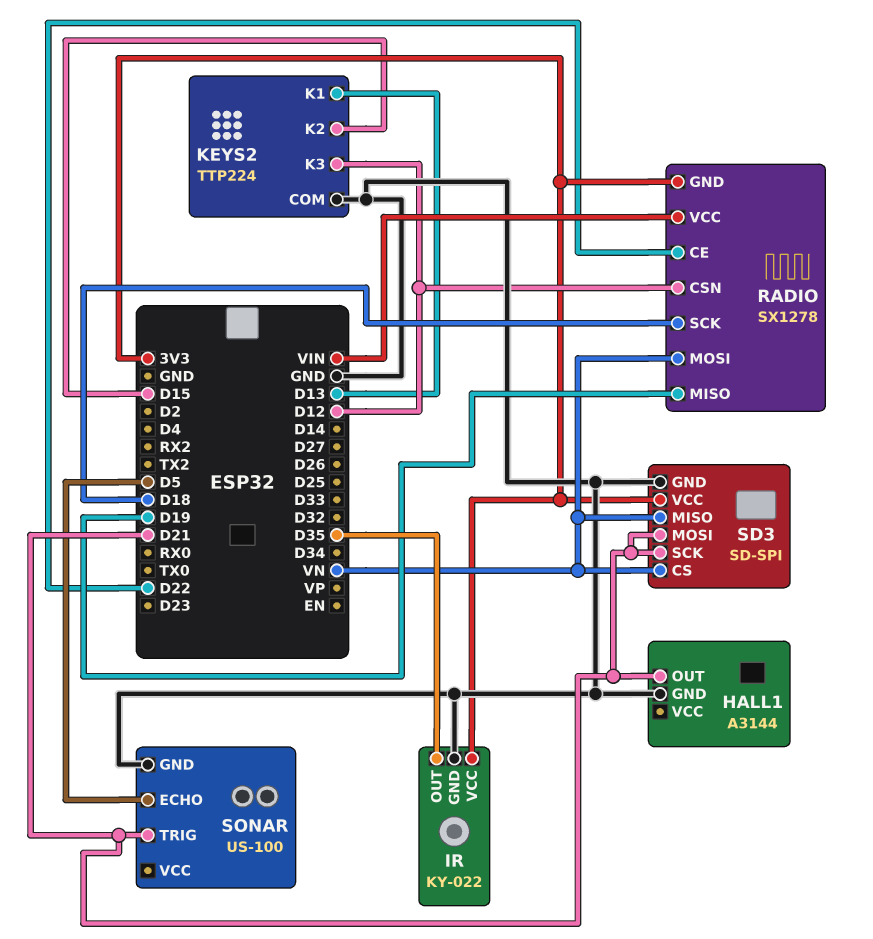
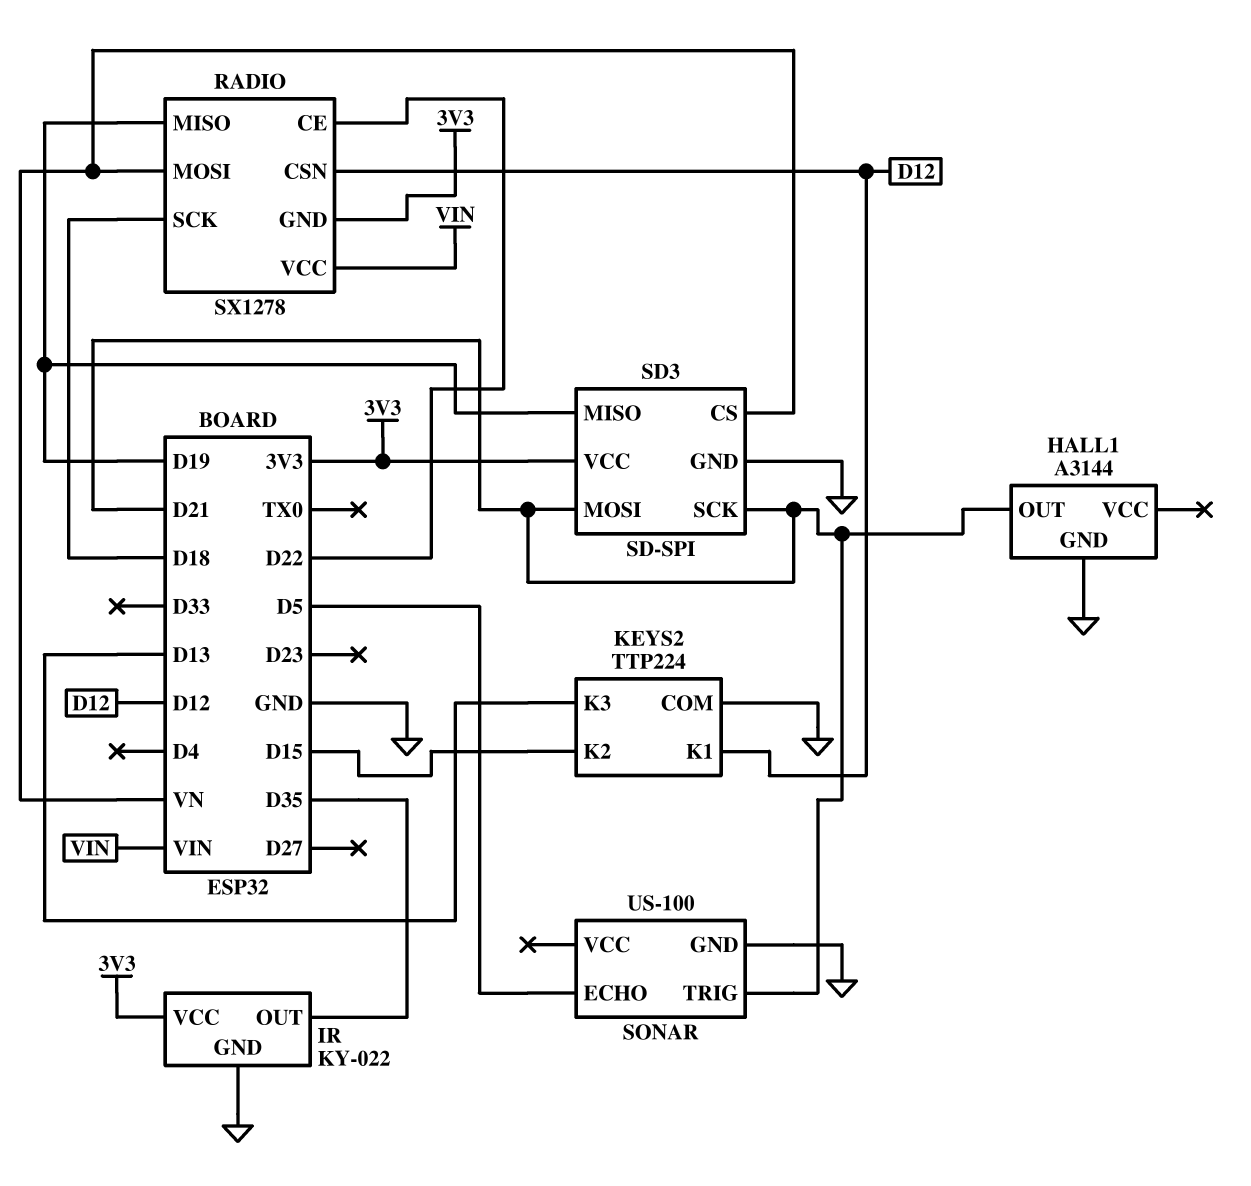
KEYS2 pin K1: D13 -> D12
KEYS2 pin K3: D12 -> D13
SD3 pin MISO: VN -> D19

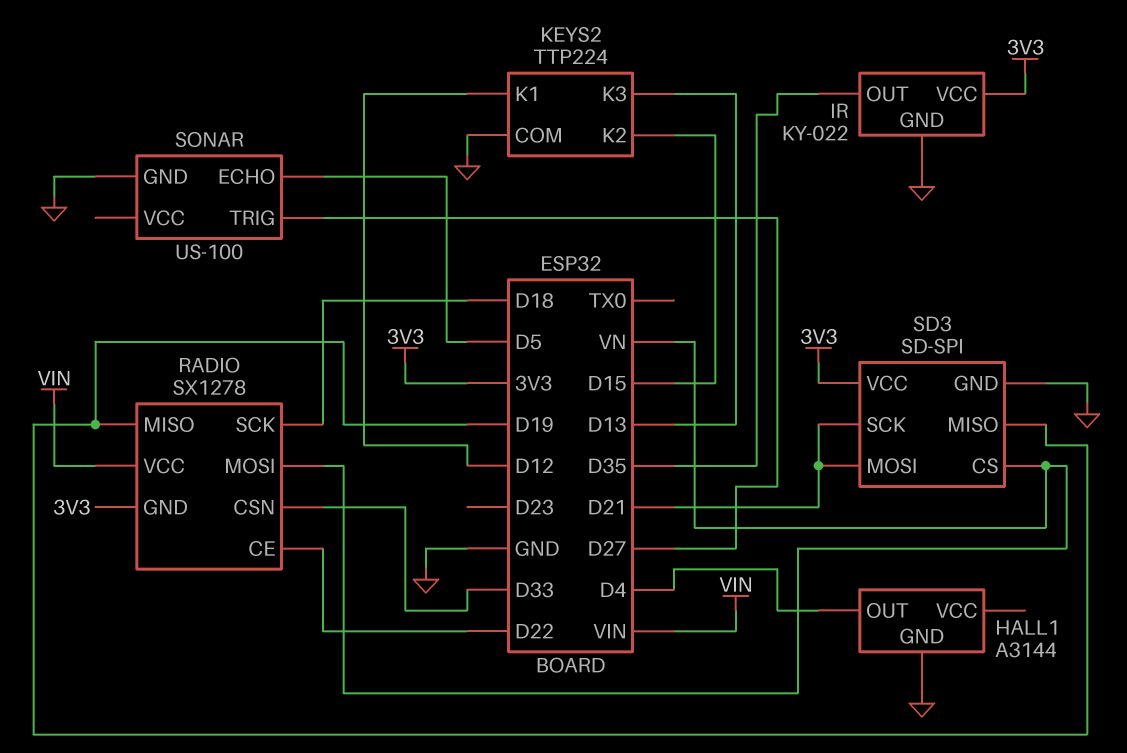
HALL1 pin OUT: D21 -> D4
RADIO pin CSN: D12 -> D33
SONAR pin TRIG: D21 -> D27

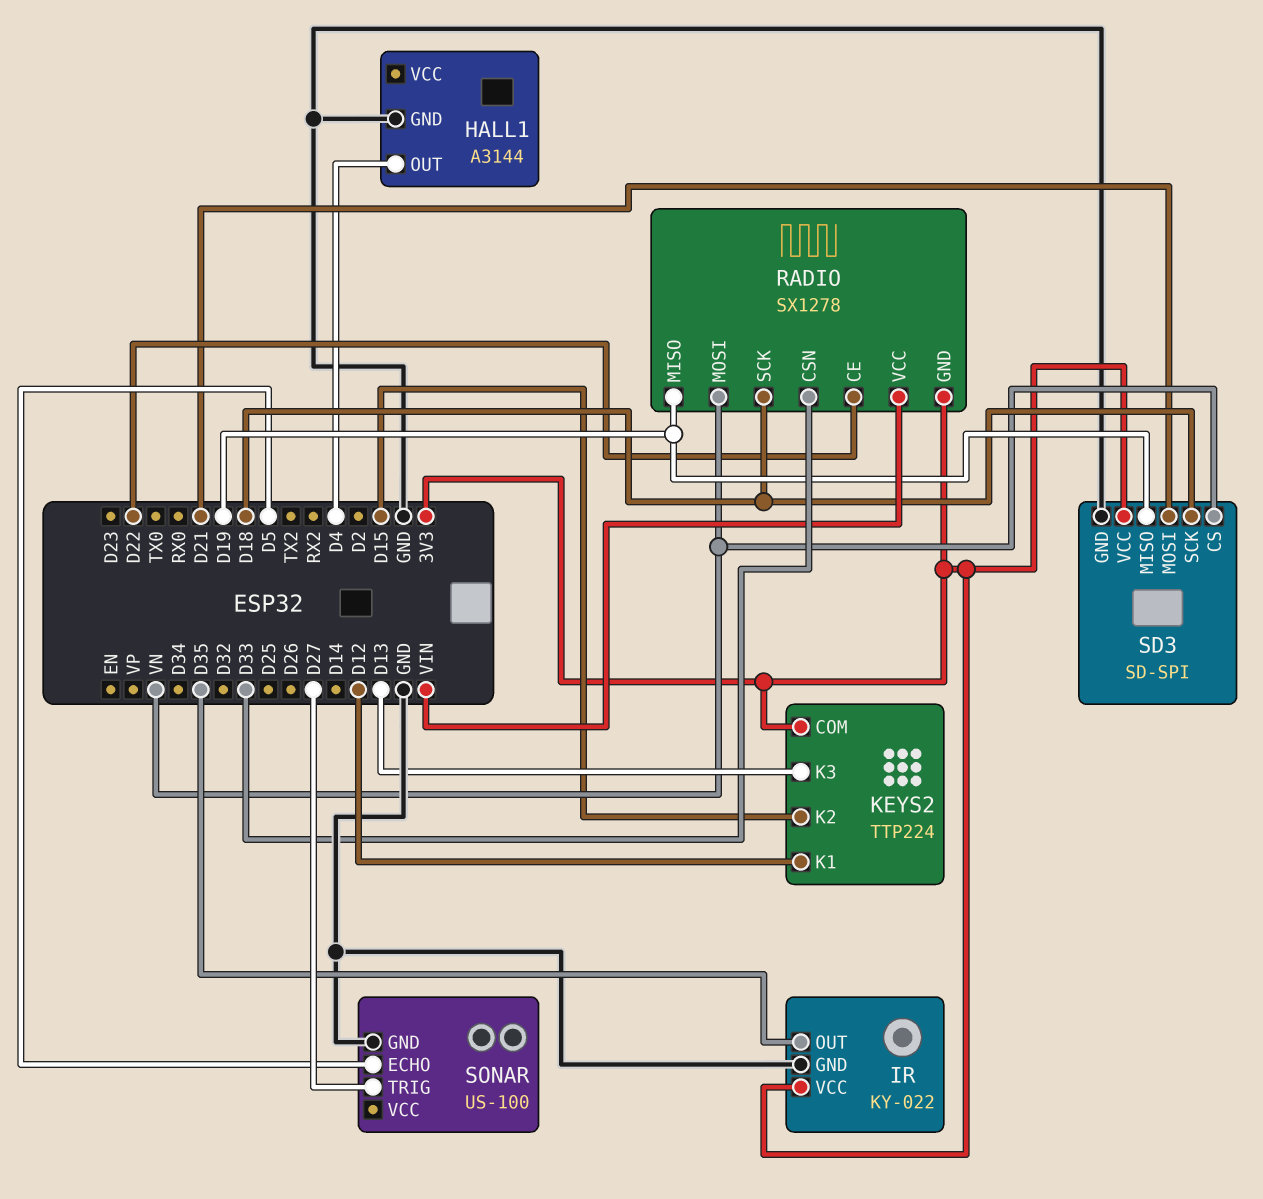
KEYS2 pin COM: GND -> 3V3
SD3 pin SCK: D21 -> D18

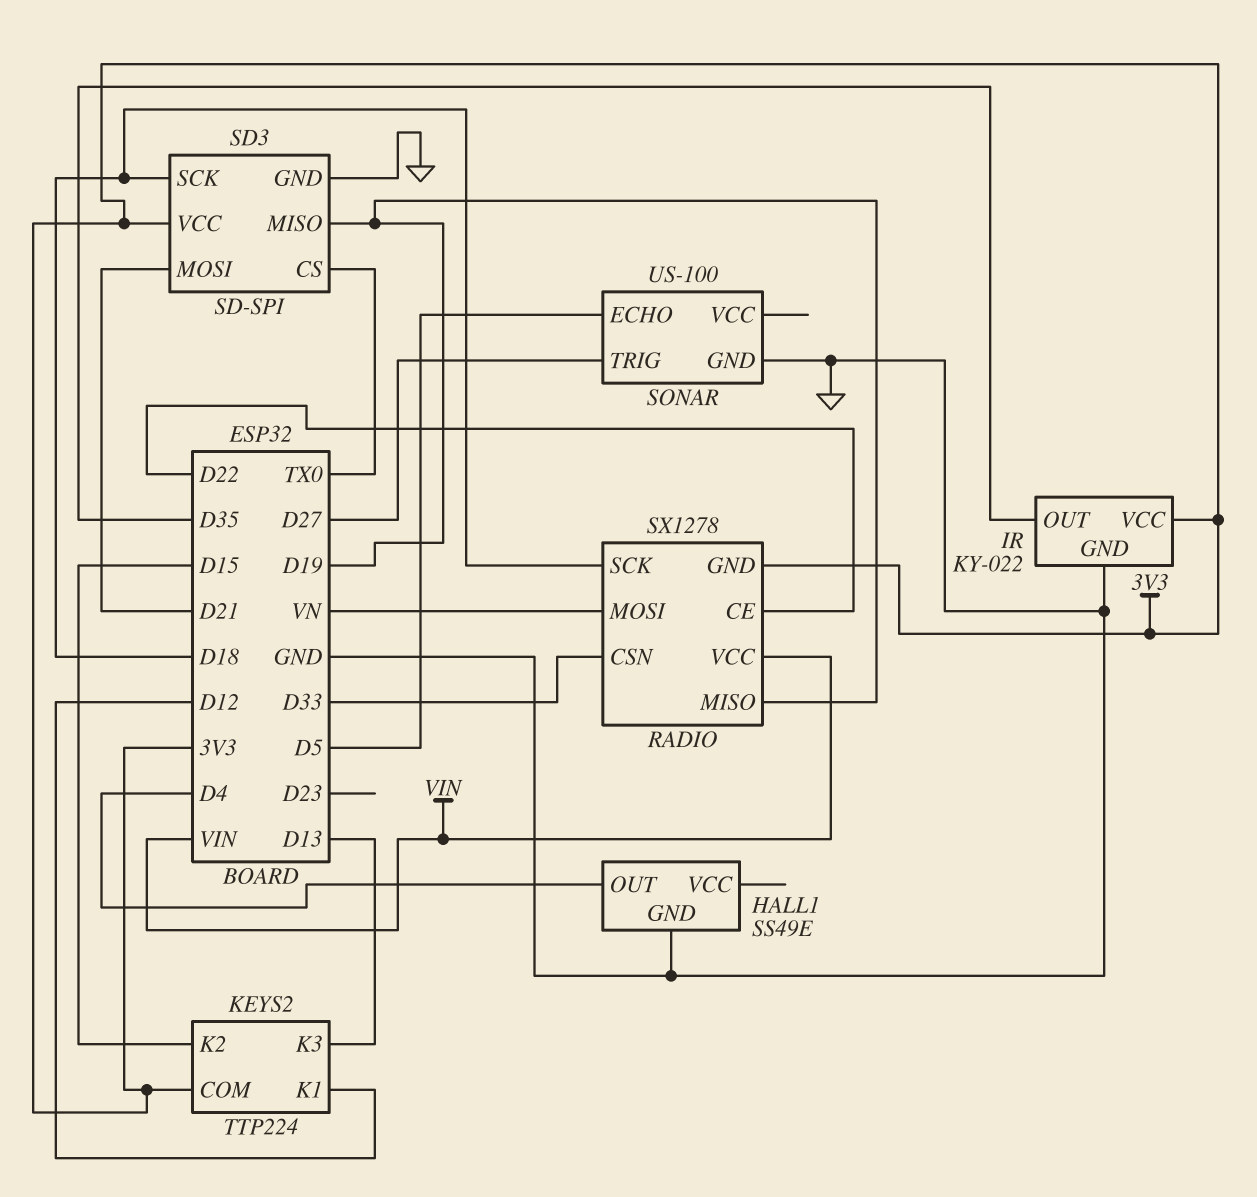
HALL1: A3144 -> SS49E
SD3 pin CS: VN -> TX0

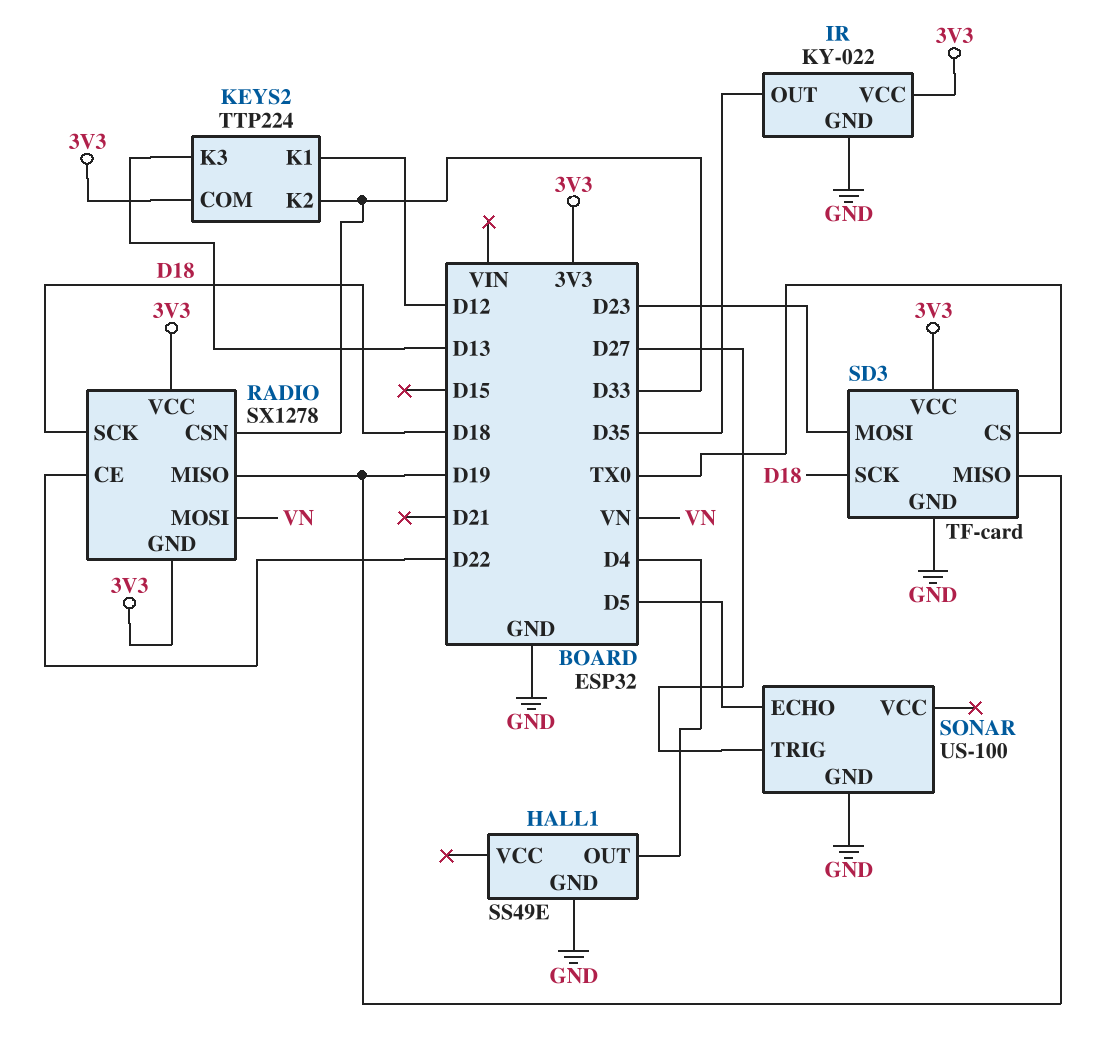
KEYS2 pin K2: D15 -> D33
RADIO pin VCC: VIN -> 3V3
SD3: SD-SPI -> TF-card
SD3 pin MOSI: D21 -> D23

